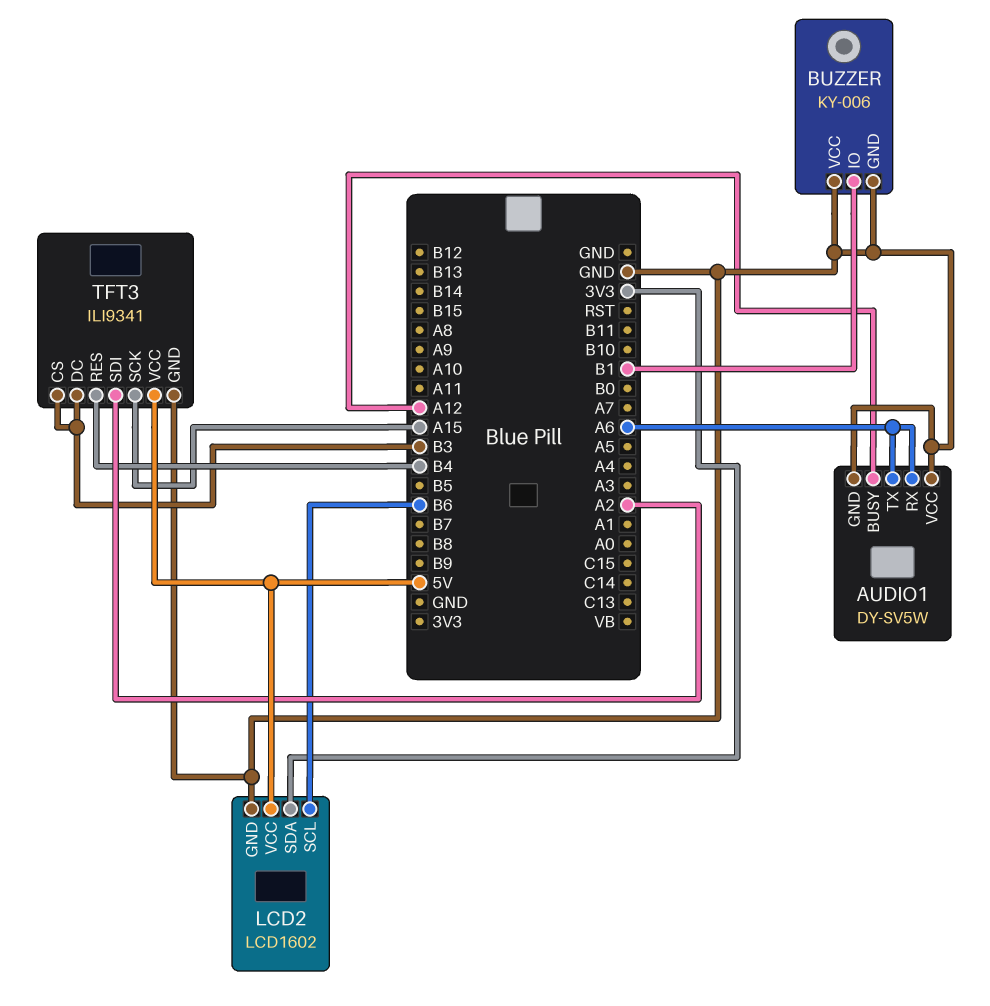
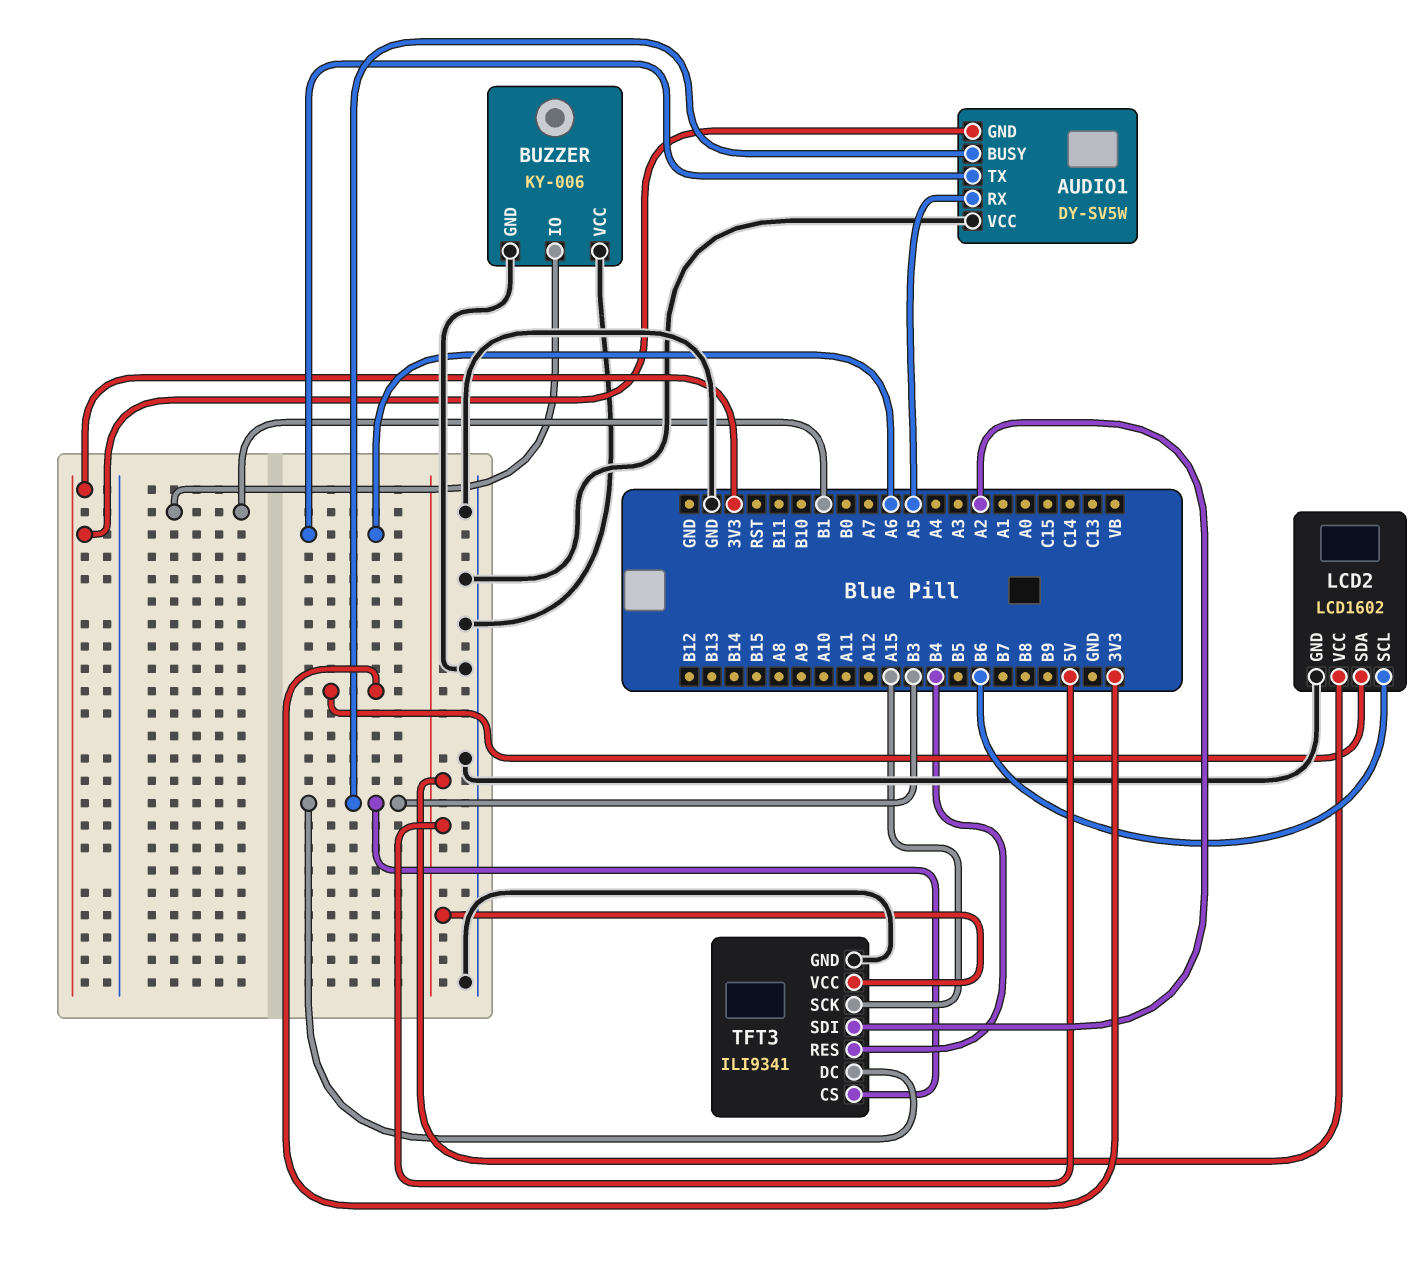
AUDIO1 pin BUSY: A12 -> B3
AUDIO1 pin GND: GND -> 3V3
AUDIO1 pin RX: A6 -> A5

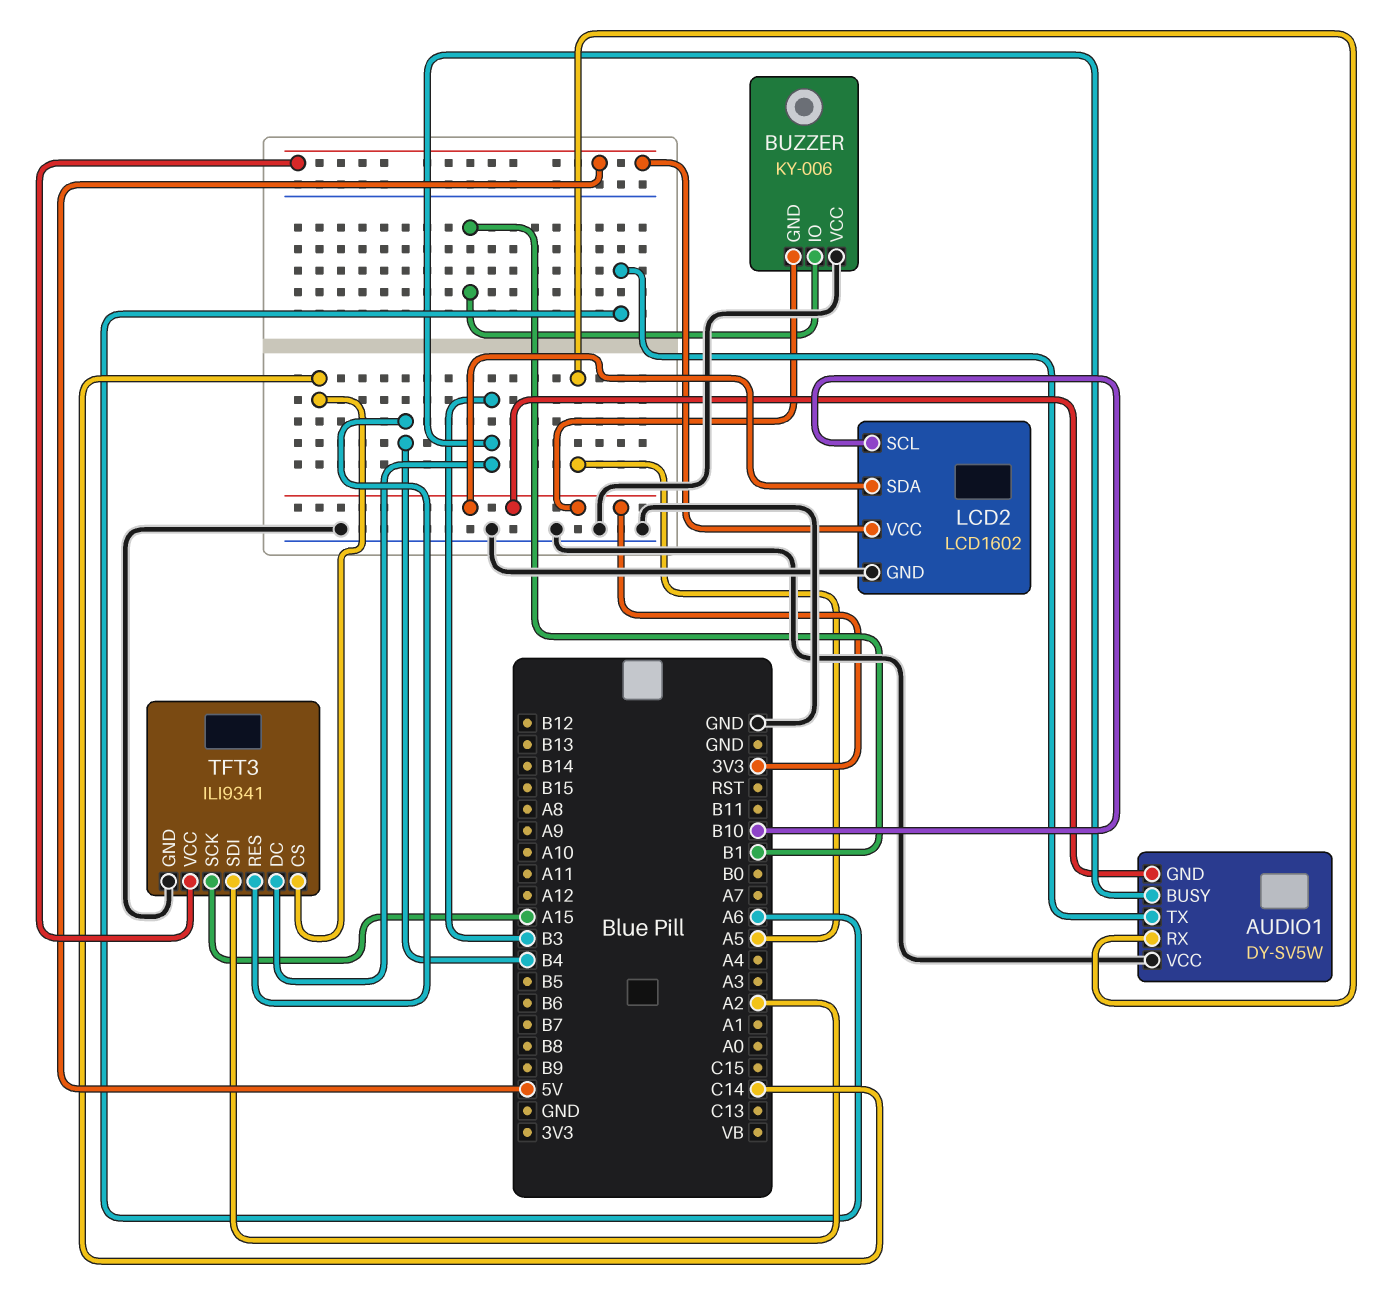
BUZZER pin GND: GND -> 3V3
LCD2 pin SCL: B6 -> B10
TFT3 pin CS: B3 -> C14

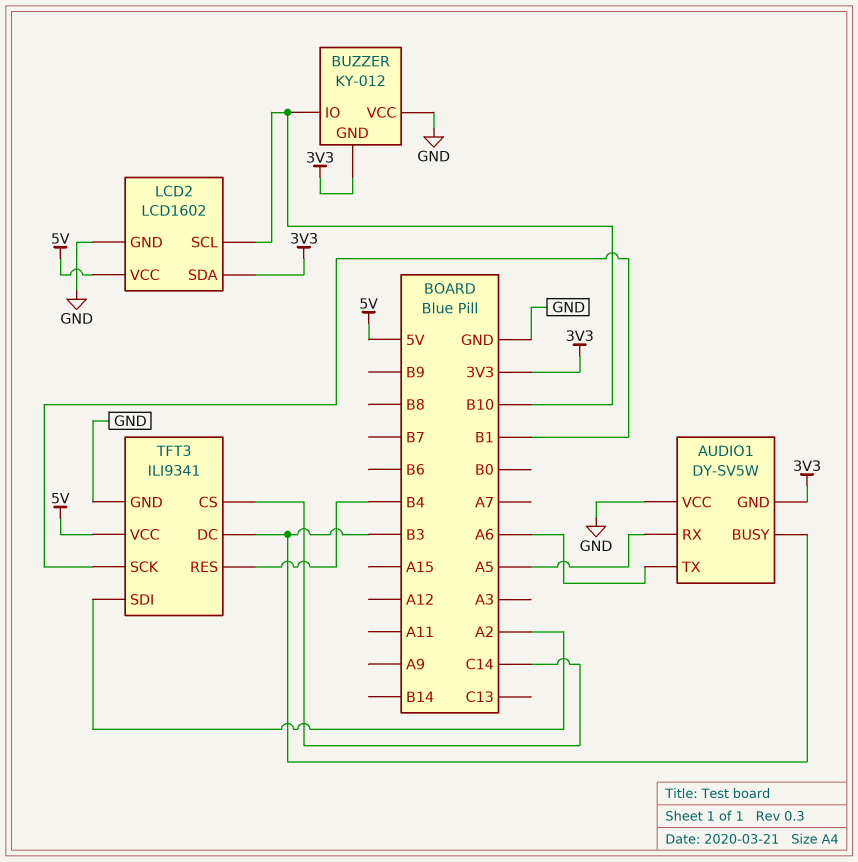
BUZZER: KY-006 -> KY-012
BUZZER pin IO: B1 -> B10
TFT3 pin SCK: A15 -> B1

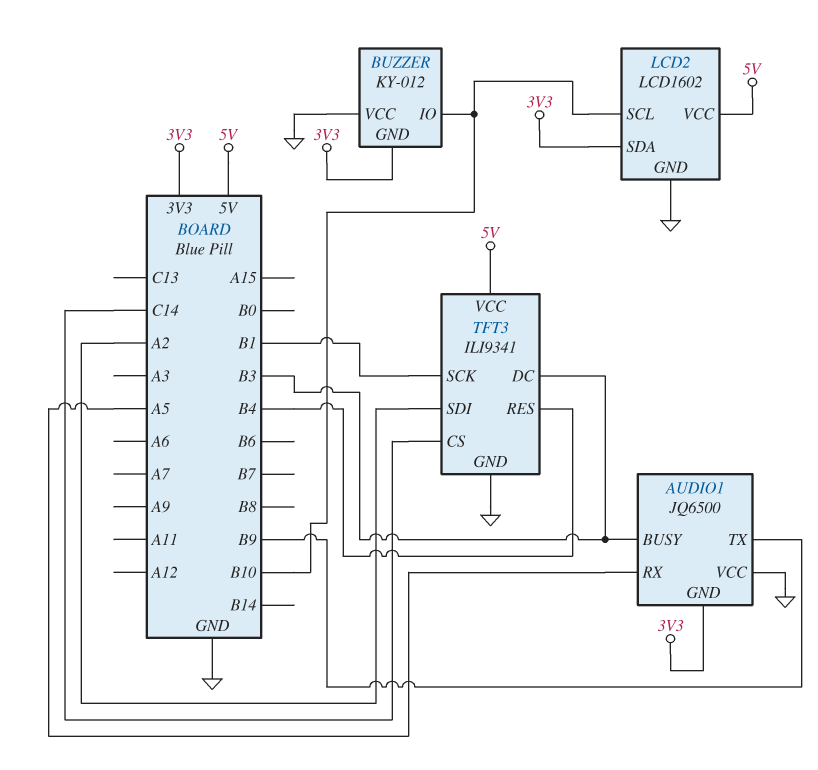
AUDIO1: DY-SV5W -> JQ6500
AUDIO1 pin TX: A6 -> B9

